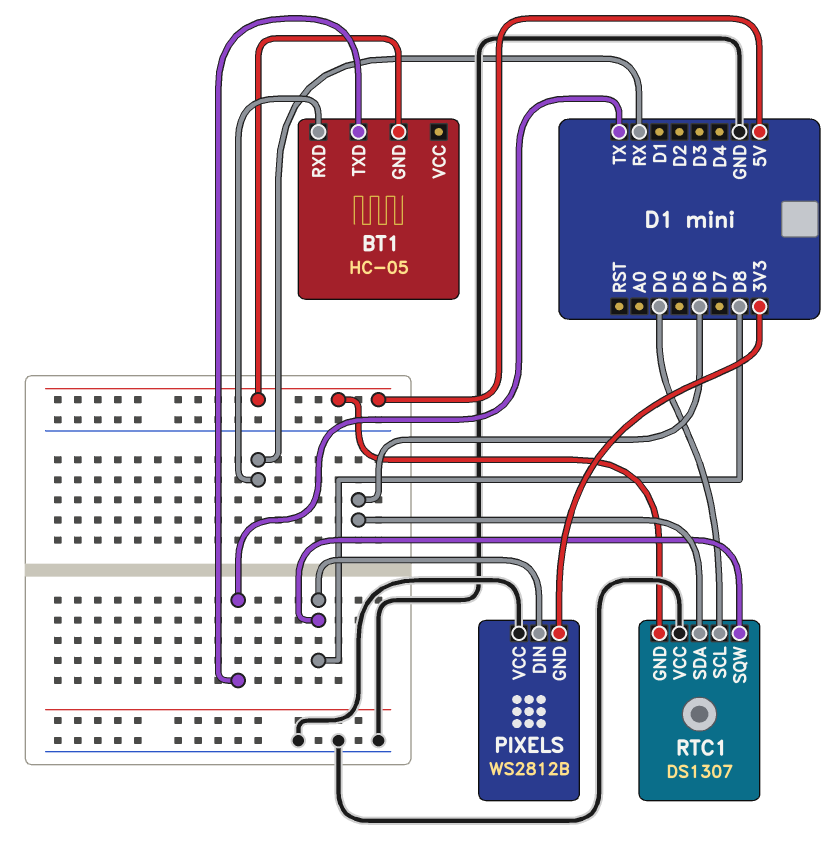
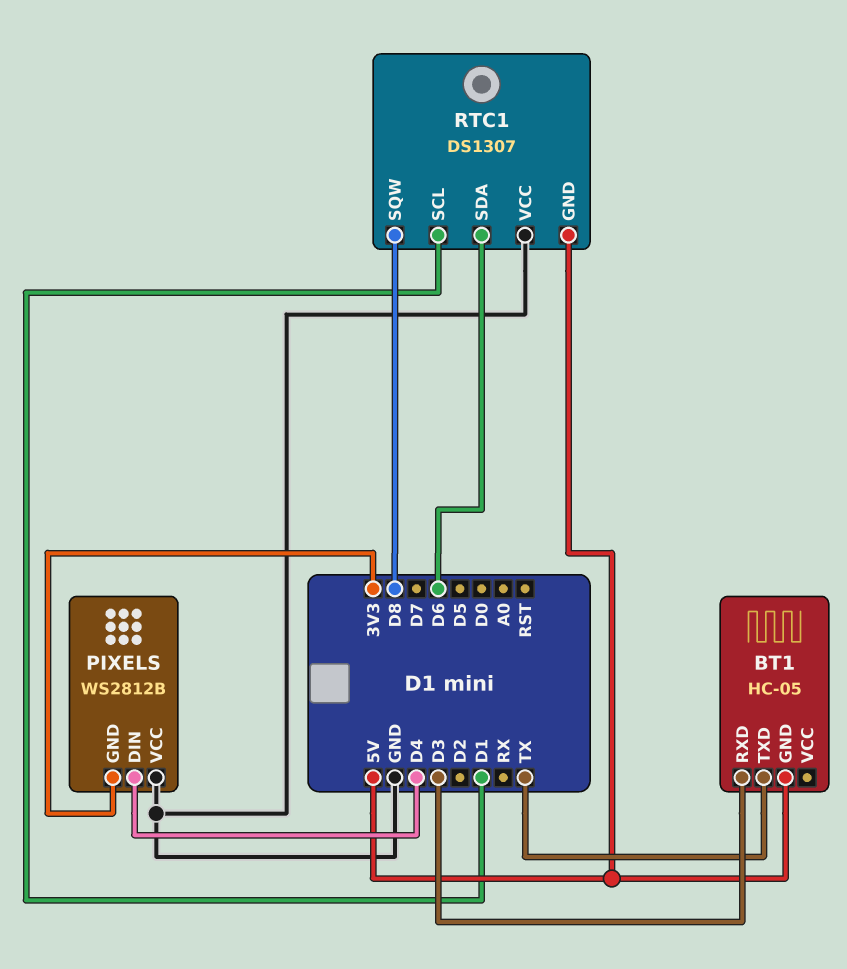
BT1 pin RXD: RX -> D3
PIXELS pin DIN: D8 -> D4
RTC1 pin SCL: D0 -> D1

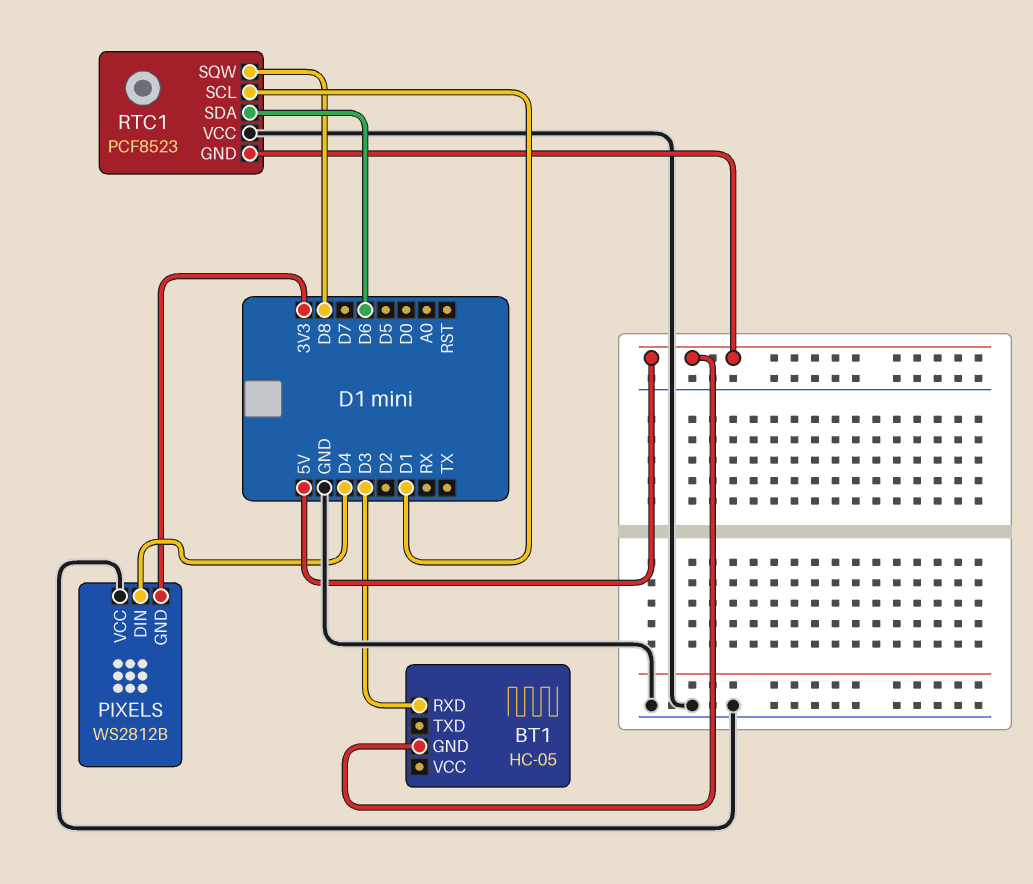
BT1 pin TXD: TX -> none
RTC1: DS1307 -> PCF8523

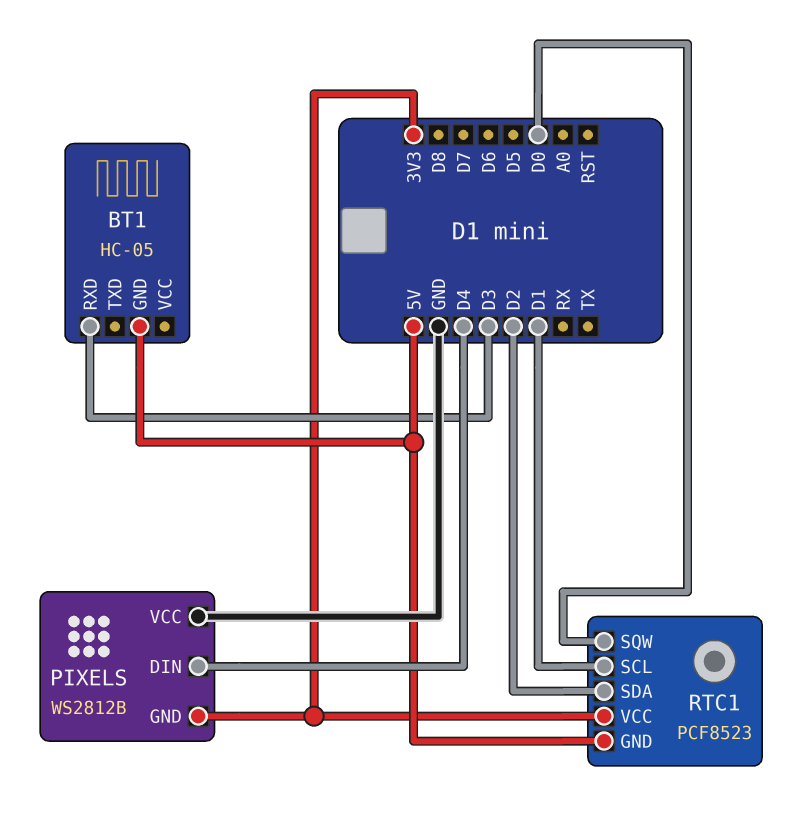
RTC1 pin SDA: D6 -> D2
RTC1 pin SQW: D8 -> D0
RTC1 pin VCC: GND -> 3V3

